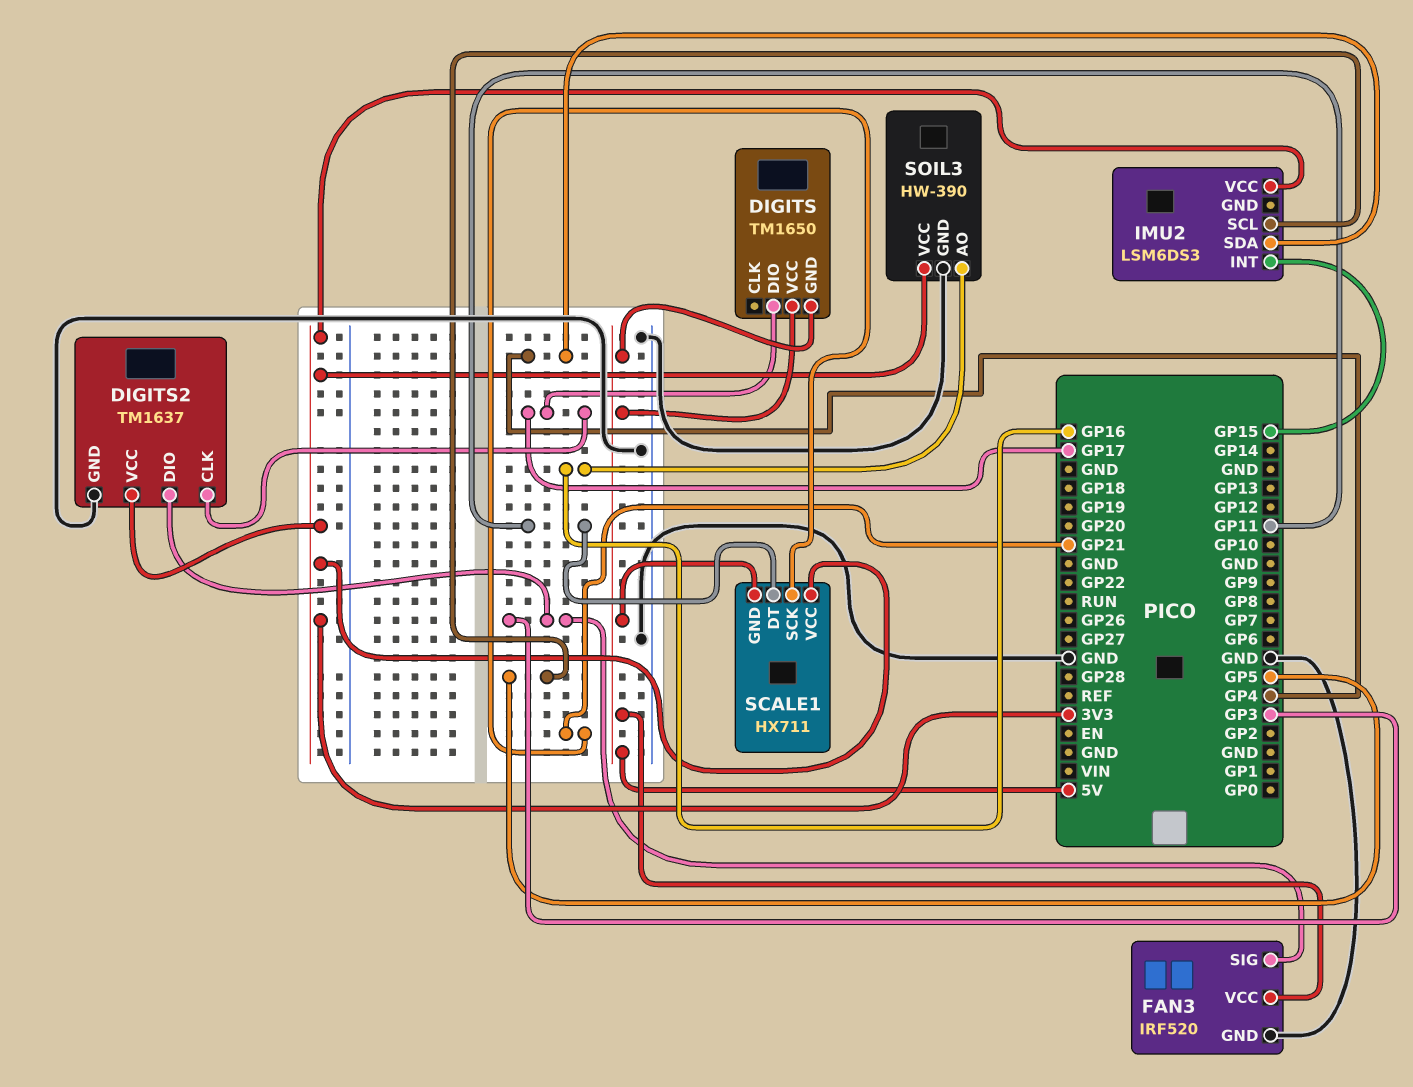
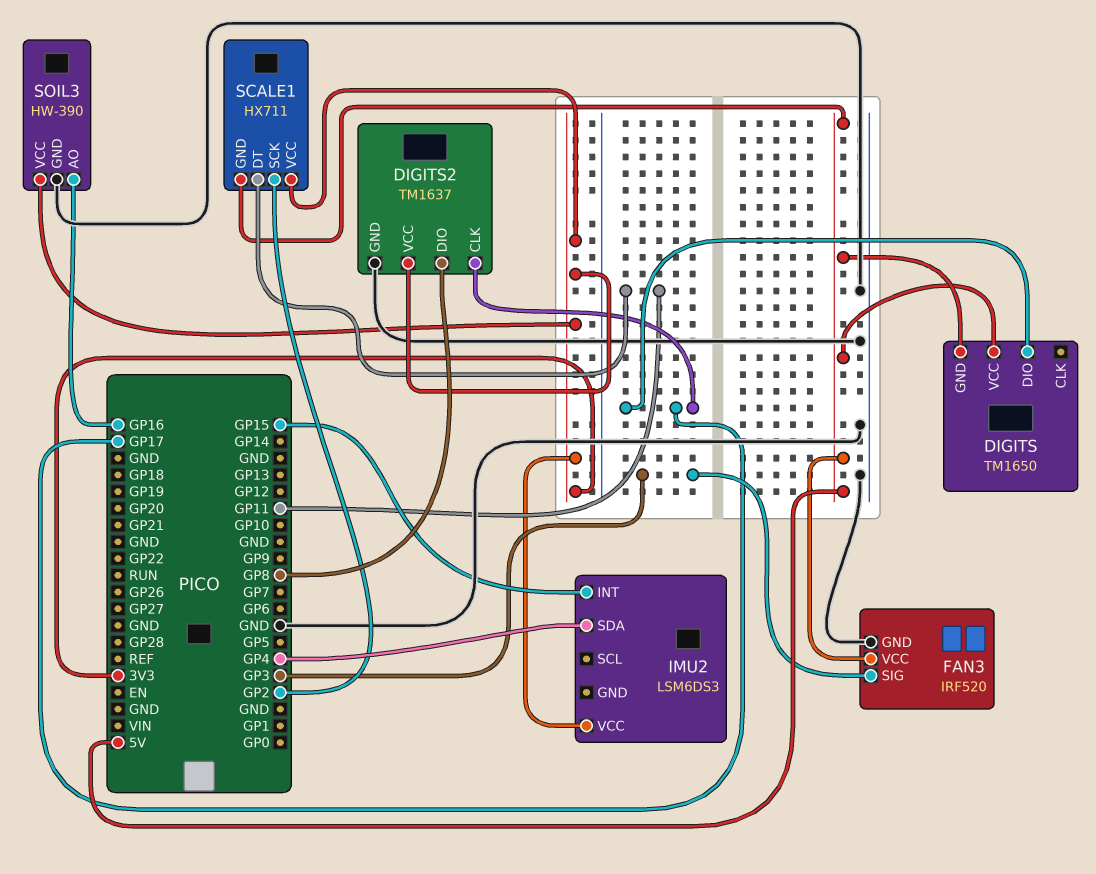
DIGITS2 pin DIO: GP3 -> GP8
IMU2 pin SCL: GP5 -> none
SCALE1 pin SCK: GP21 -> GP2

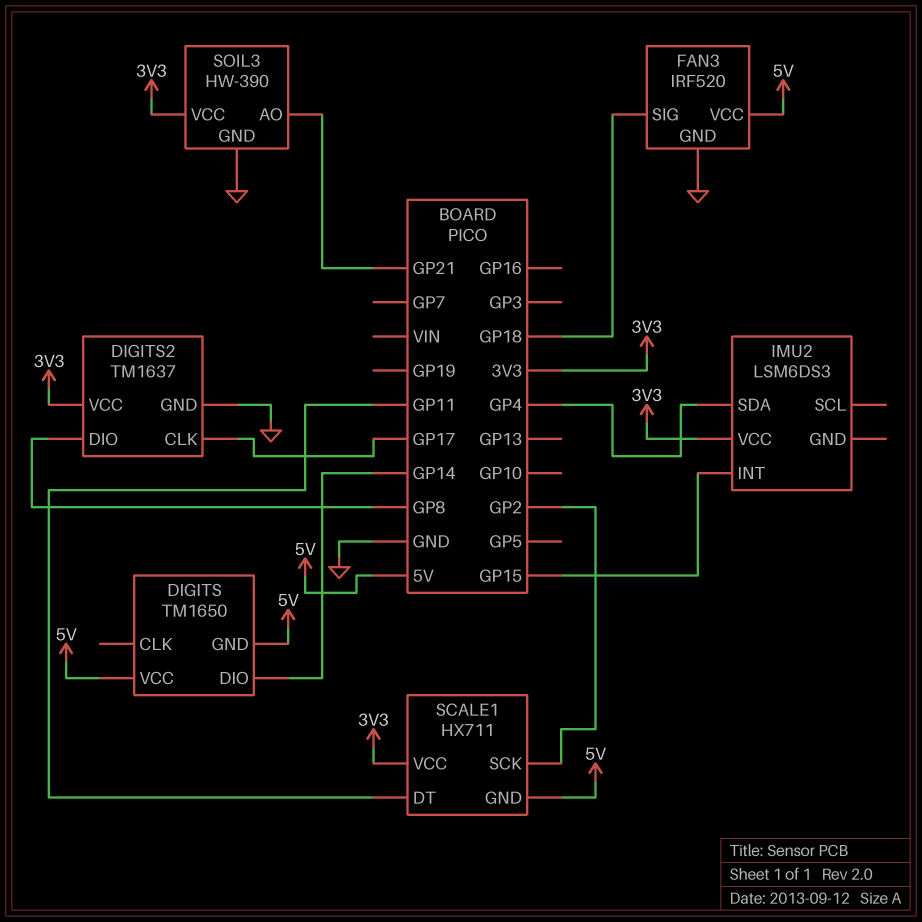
DIGITS pin DIO: GP17 -> GP14
FAN3 pin SIG: GP3 -> GP18
SOIL3 pin AO: GP16 -> GP21

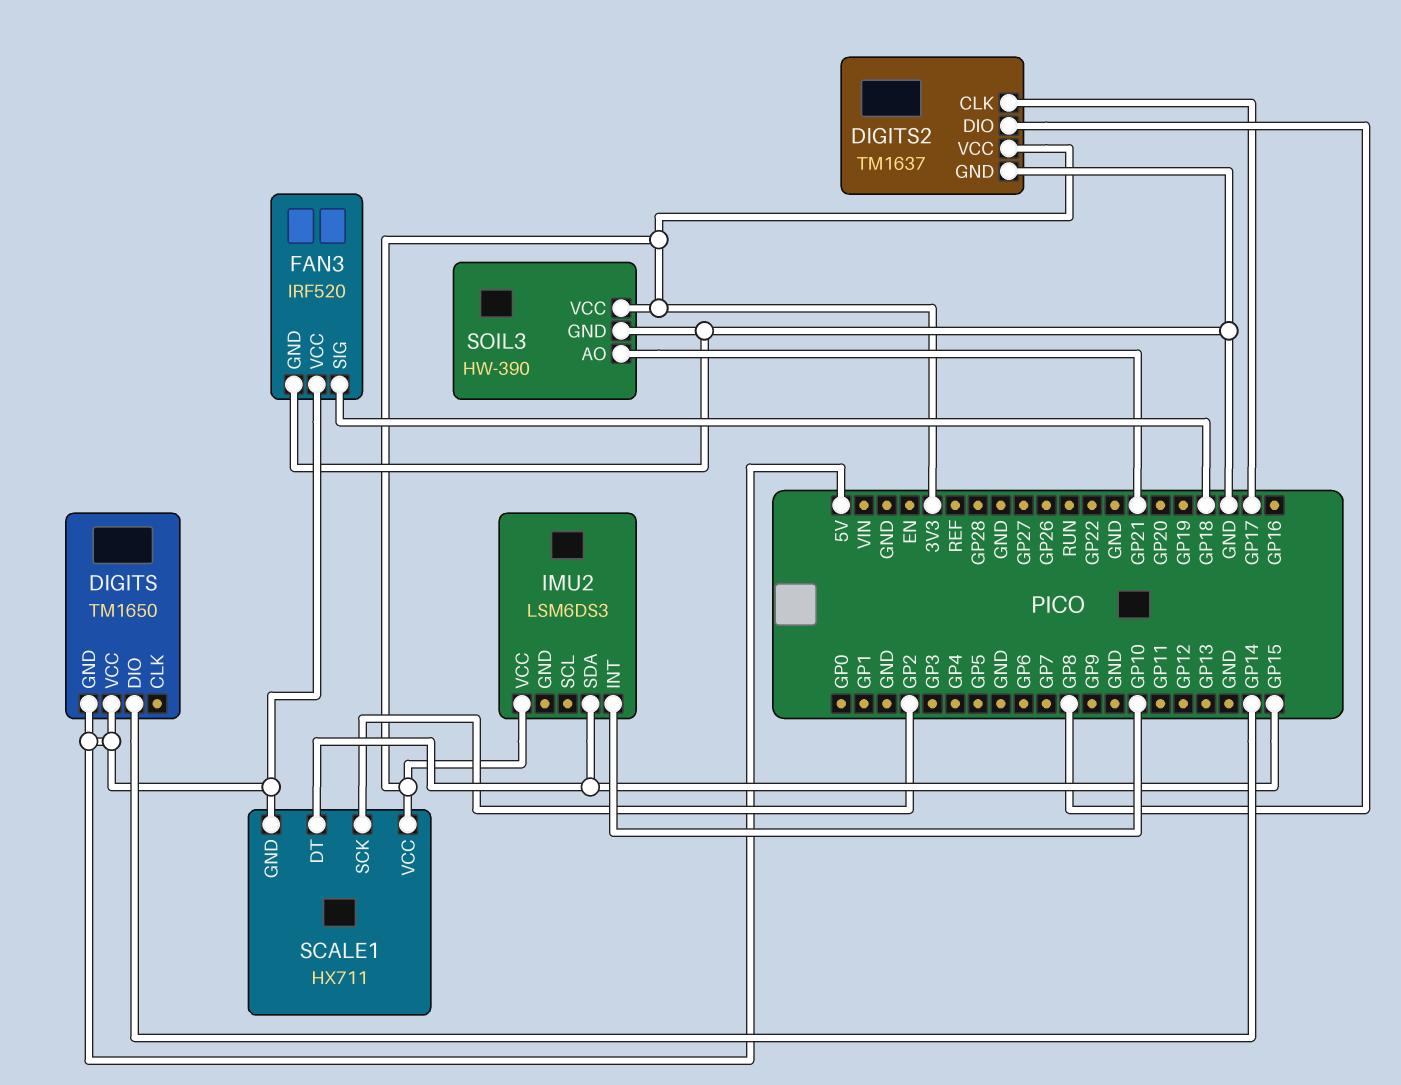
IMU2 pin INT: GP15 -> GP10
IMU2 pin SDA: GP4 -> GP15
SCALE1 pin DT: GP11 -> GP15

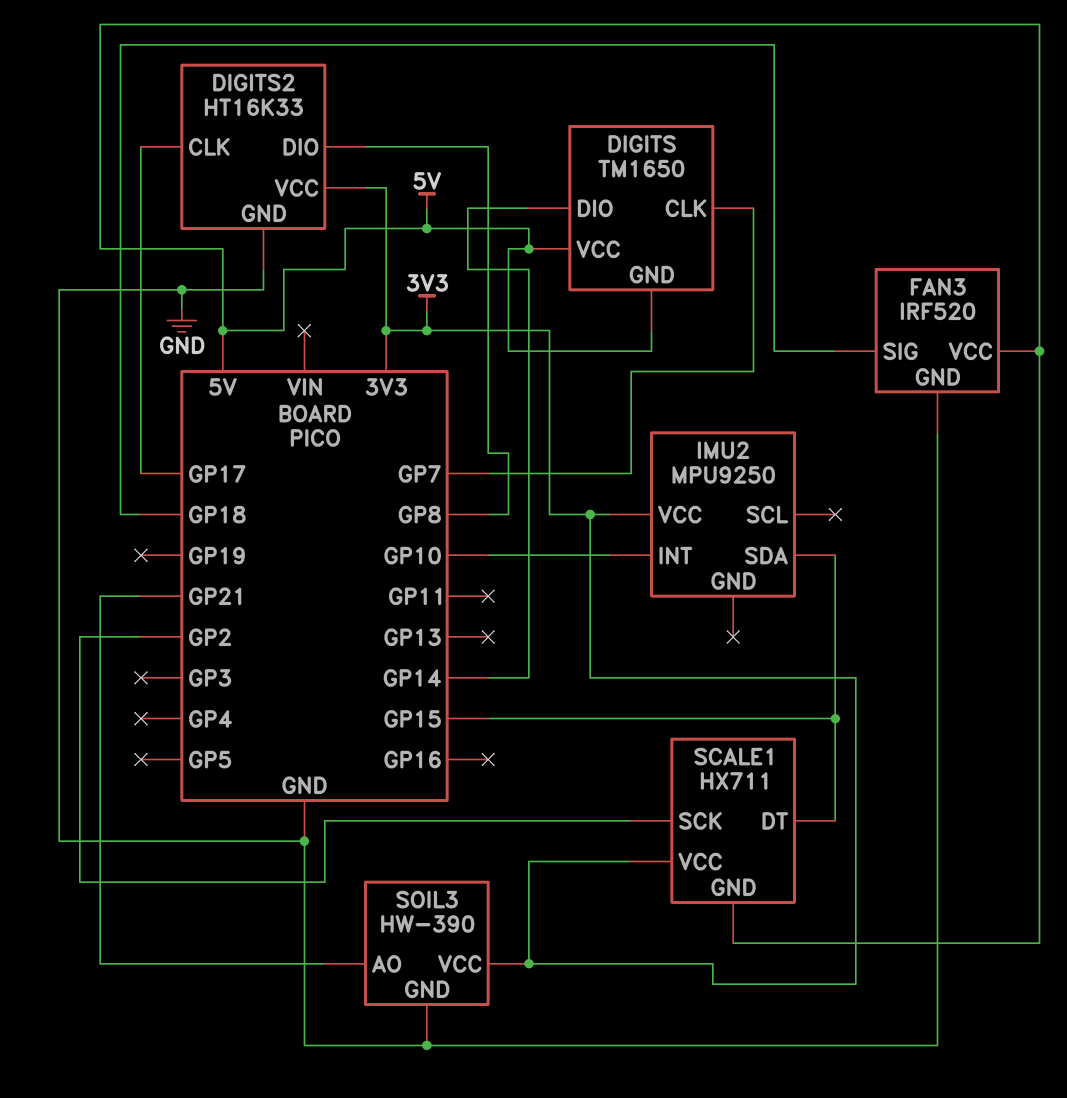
DIGITS pin CLK: none -> GP7
DIGITS2: TM1637 -> HT16K33
IMU2: LSM6DS3 -> MPU9250

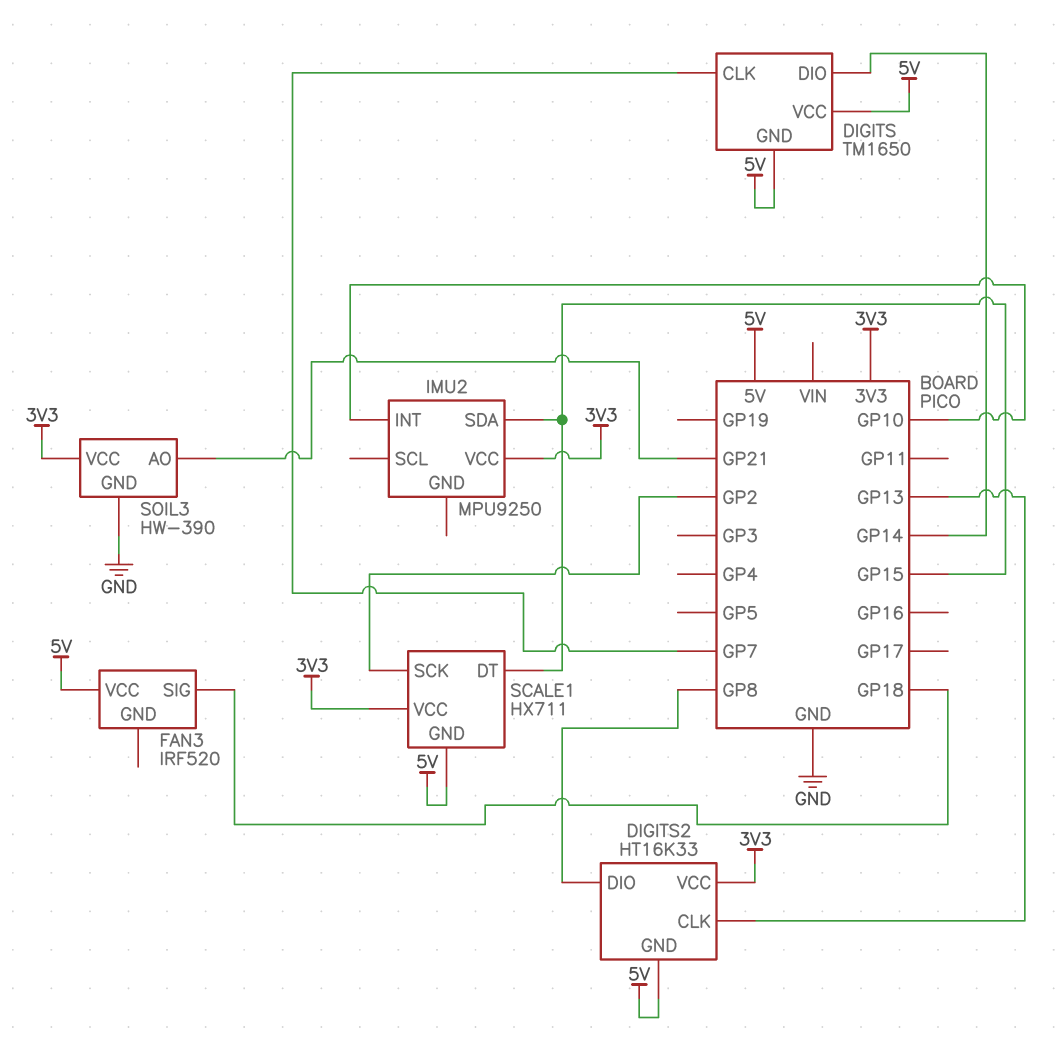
DIGITS2 pin CLK: GP17 -> GP13
DIGITS2 pin GND: GND -> 5V
FAN3 pin GND: GND -> none

